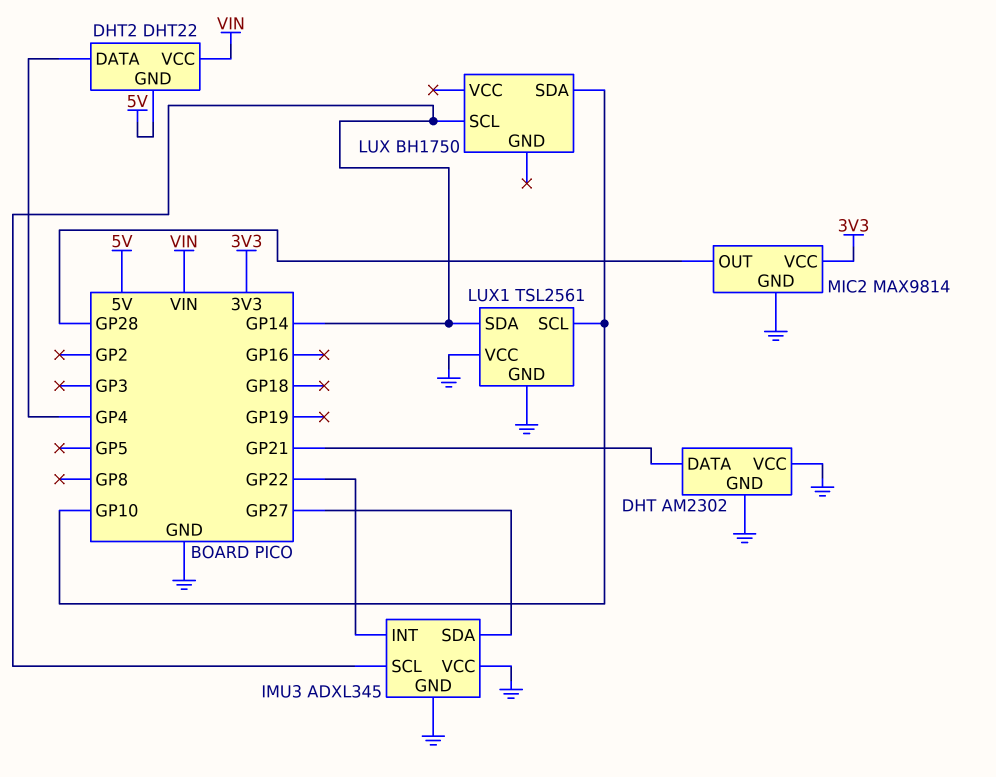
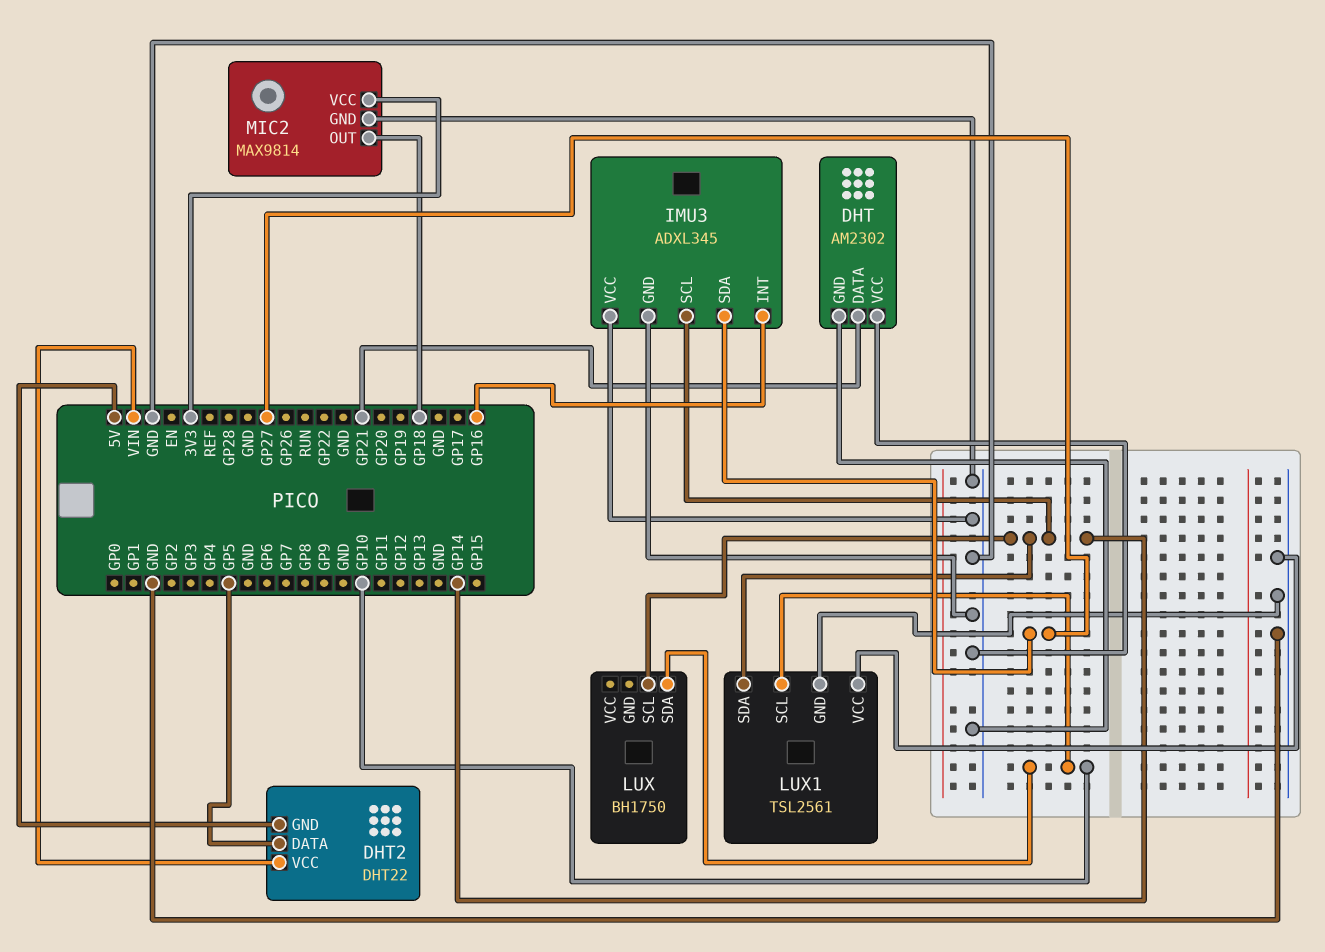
DHT2 pin DATA: GP4 -> GP5
IMU3 pin INT: GP22 -> GP16
MIC2 pin OUT: GP28 -> GP18

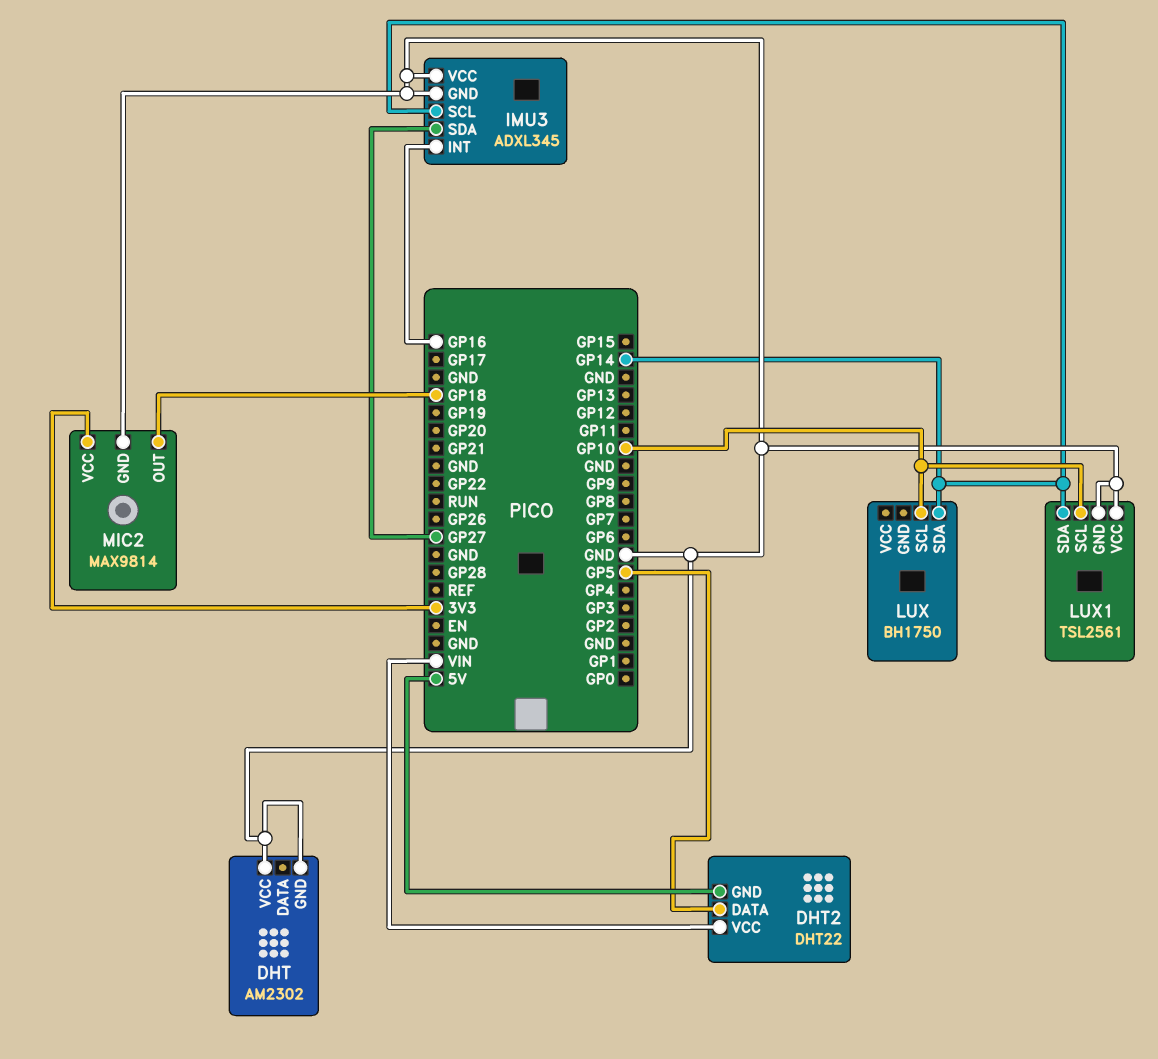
DHT pin DATA: GP21 -> none
LUX pin SCL: GP14 -> GP10
LUX pin SDA: GP10 -> GP14

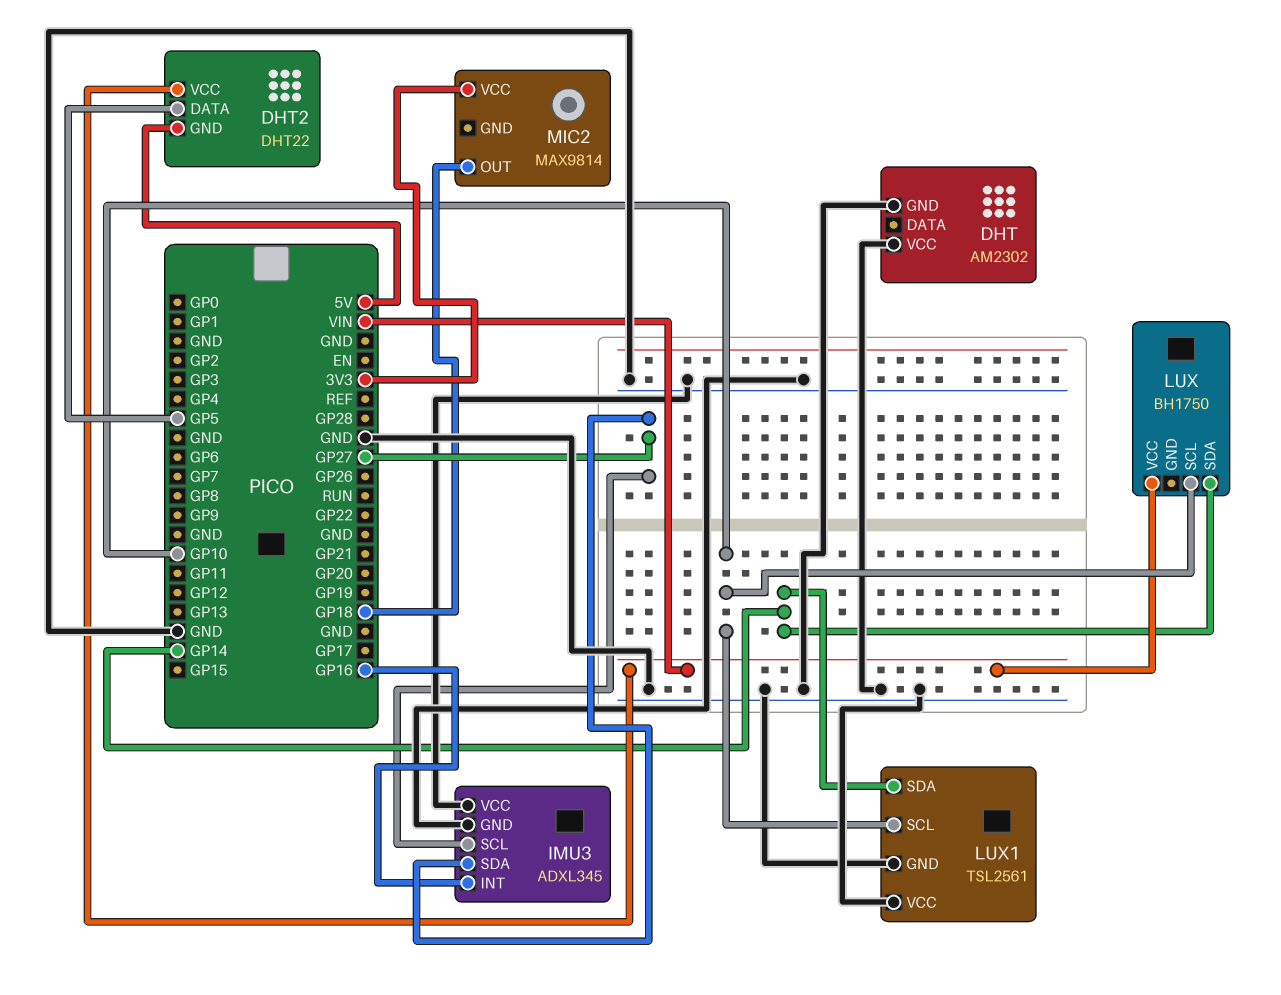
IMU3 pin SCL: GP14 -> GP27
LUX pin VCC: none -> VIN
MIC2 pin GND: GND -> none

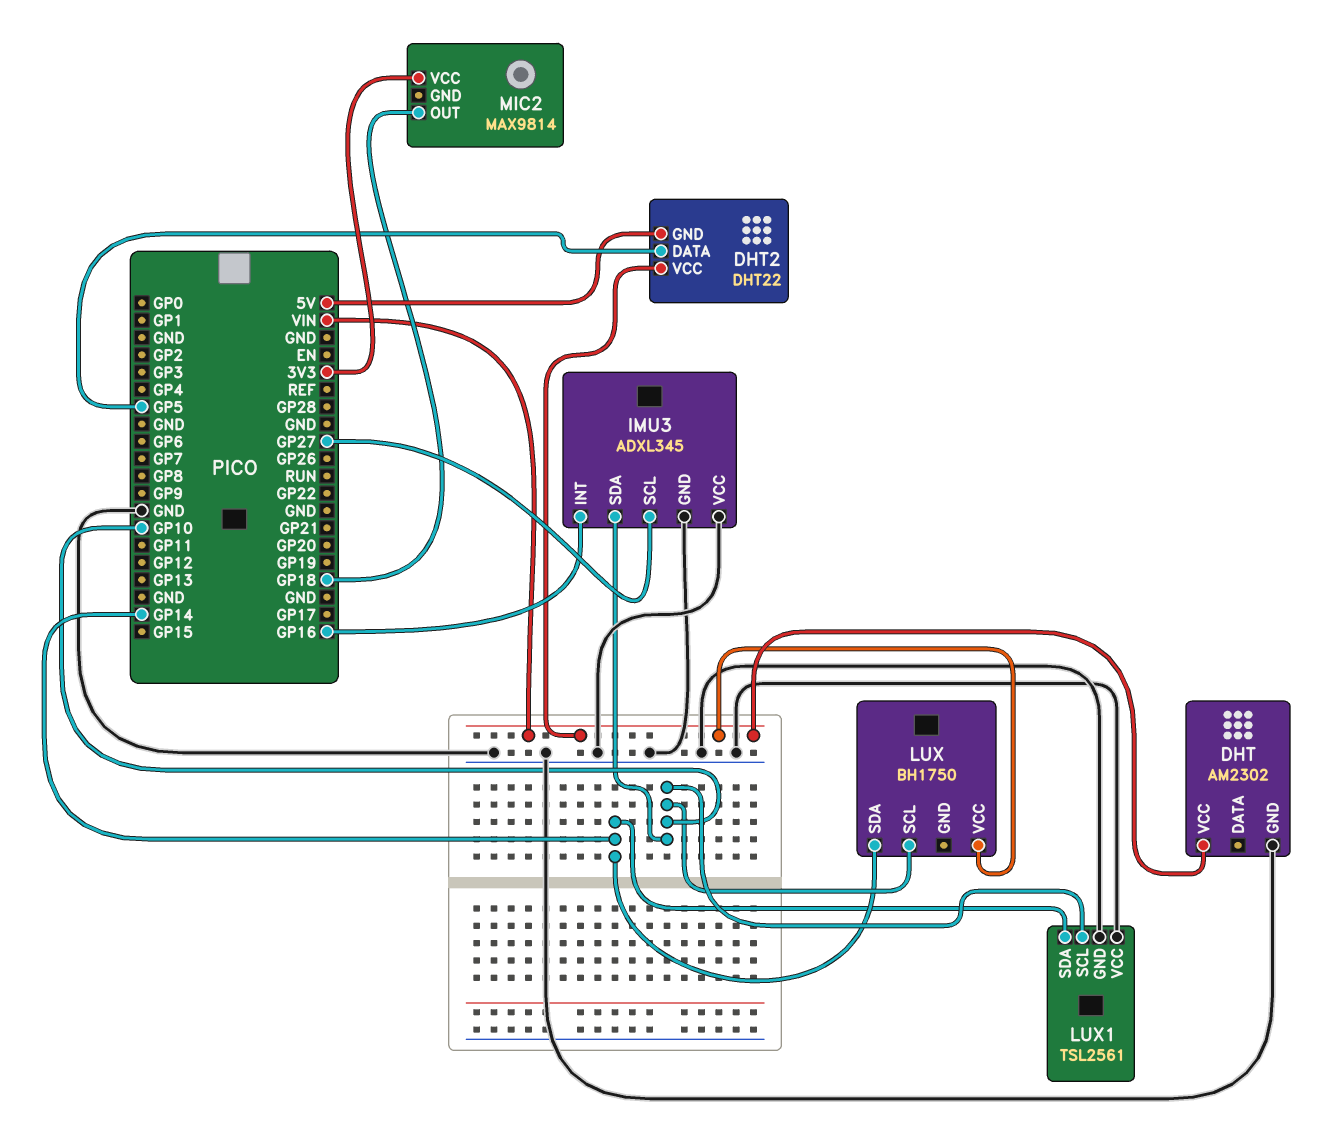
DHT pin VCC: GND -> VIN
IMU3 pin SDA: GP27 -> GP10

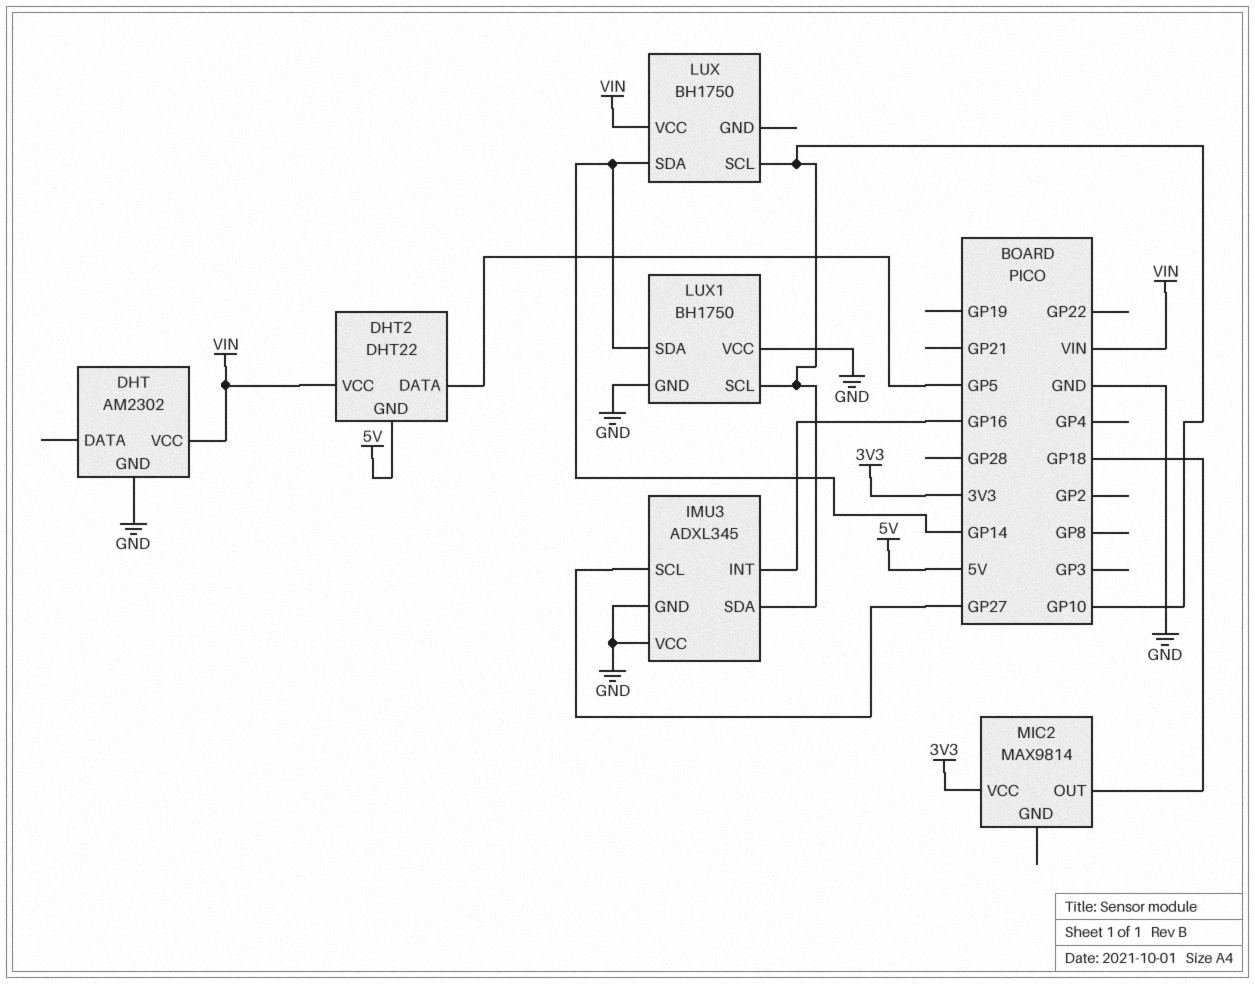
LUX1: TSL2561 -> BH1750

